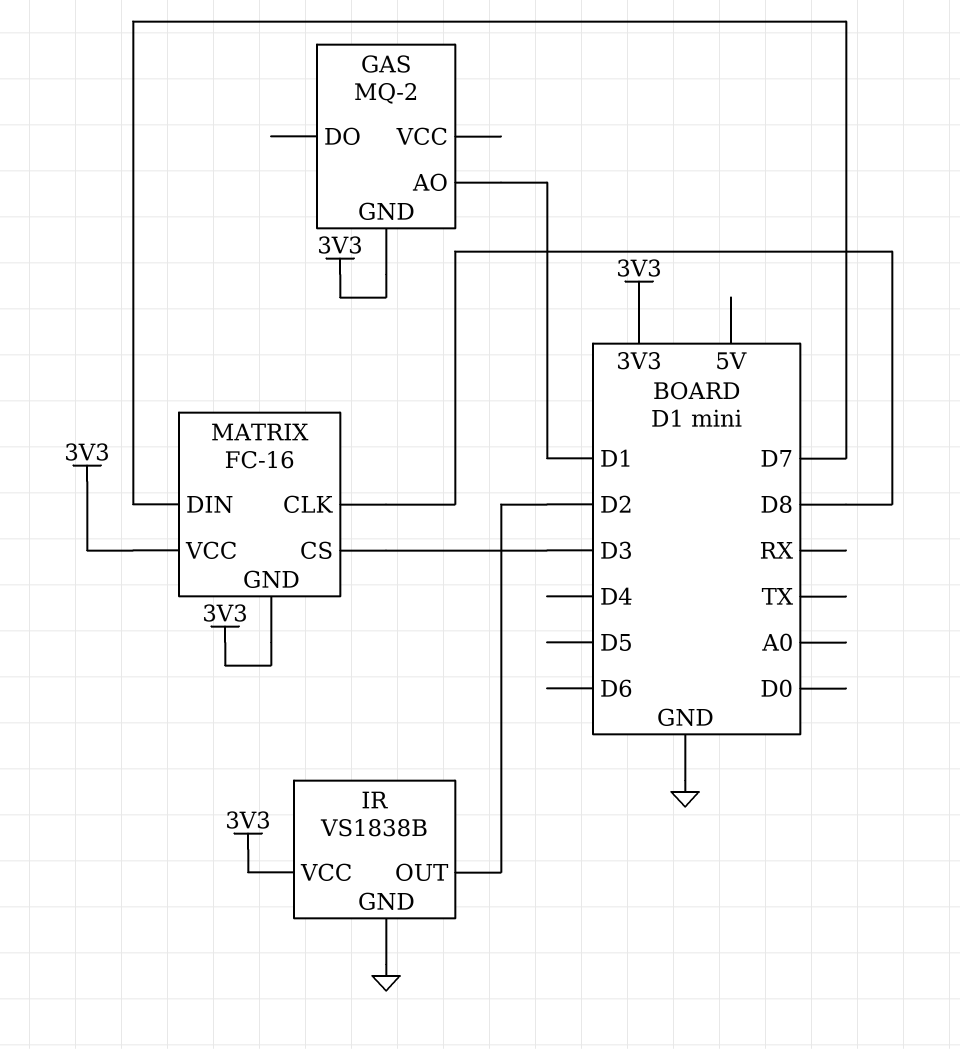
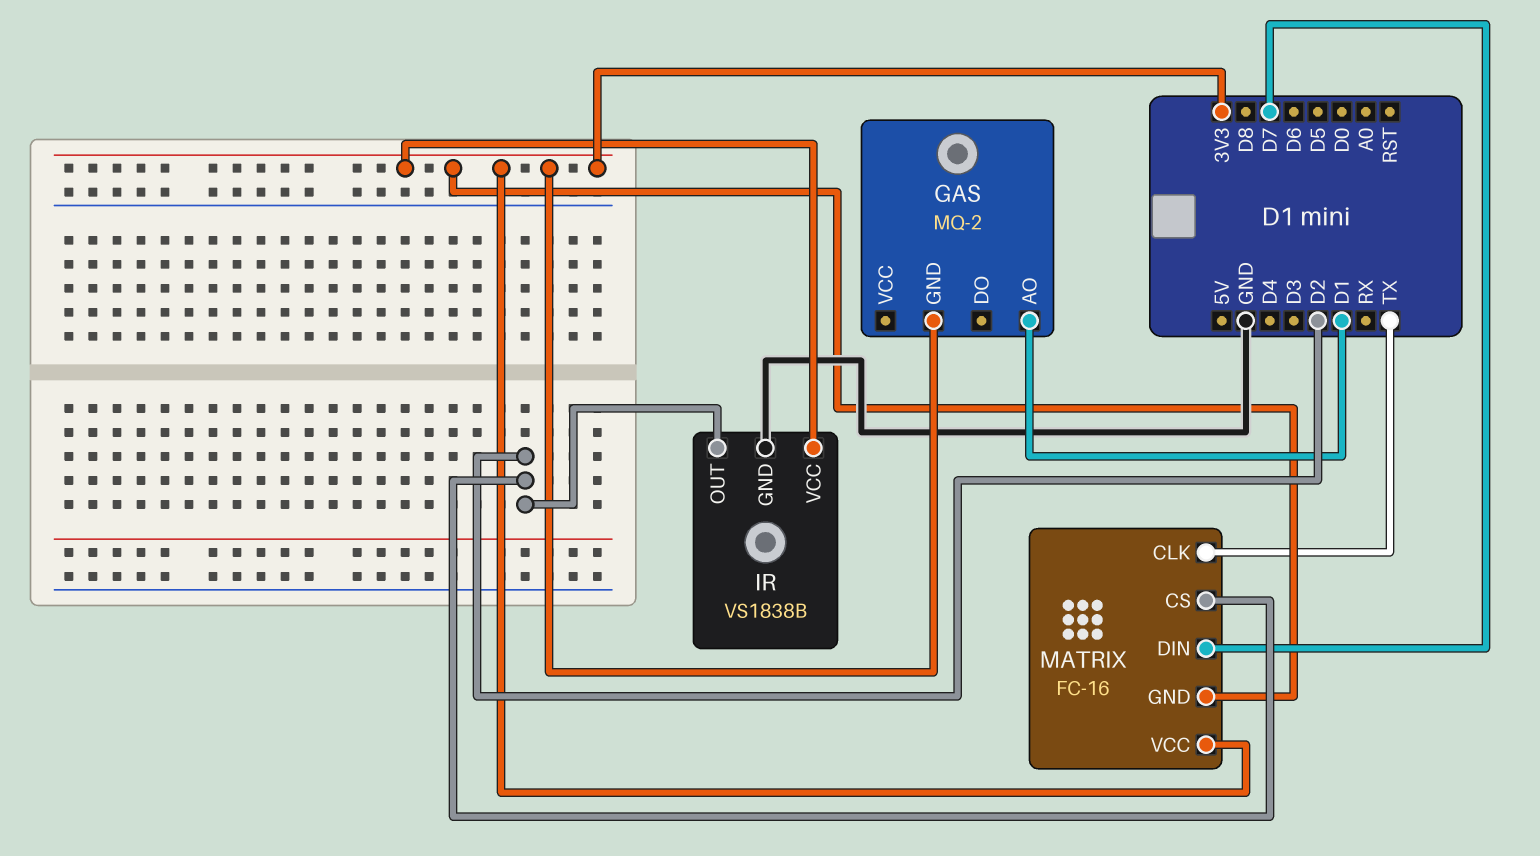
MATRIX pin CLK: D8 -> TX
MATRIX pin CS: D3 -> D2

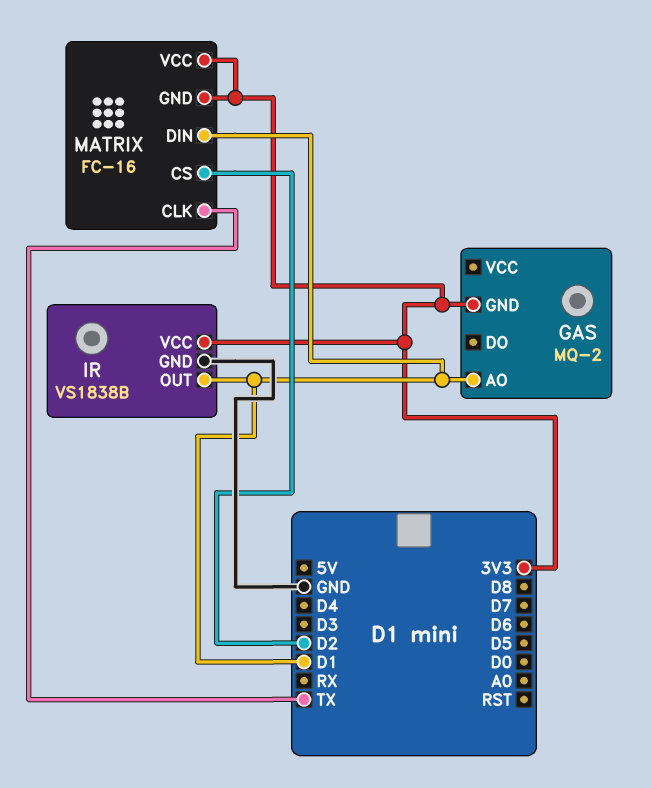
IR pin OUT: D2 -> D1
MATRIX pin DIN: D7 -> D1

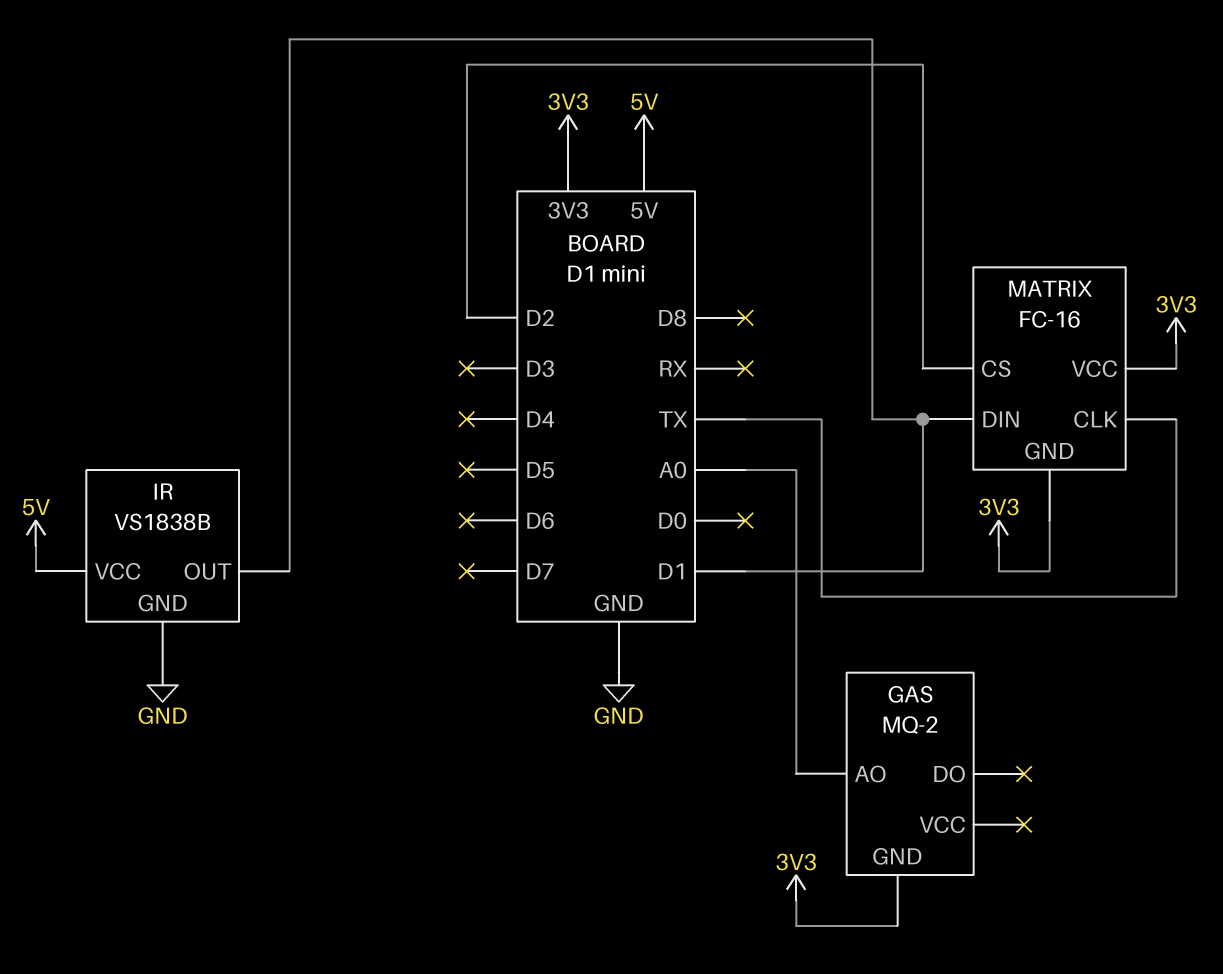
GAS pin AO: D1 -> A0
IR pin VCC: 3V3 -> 5V

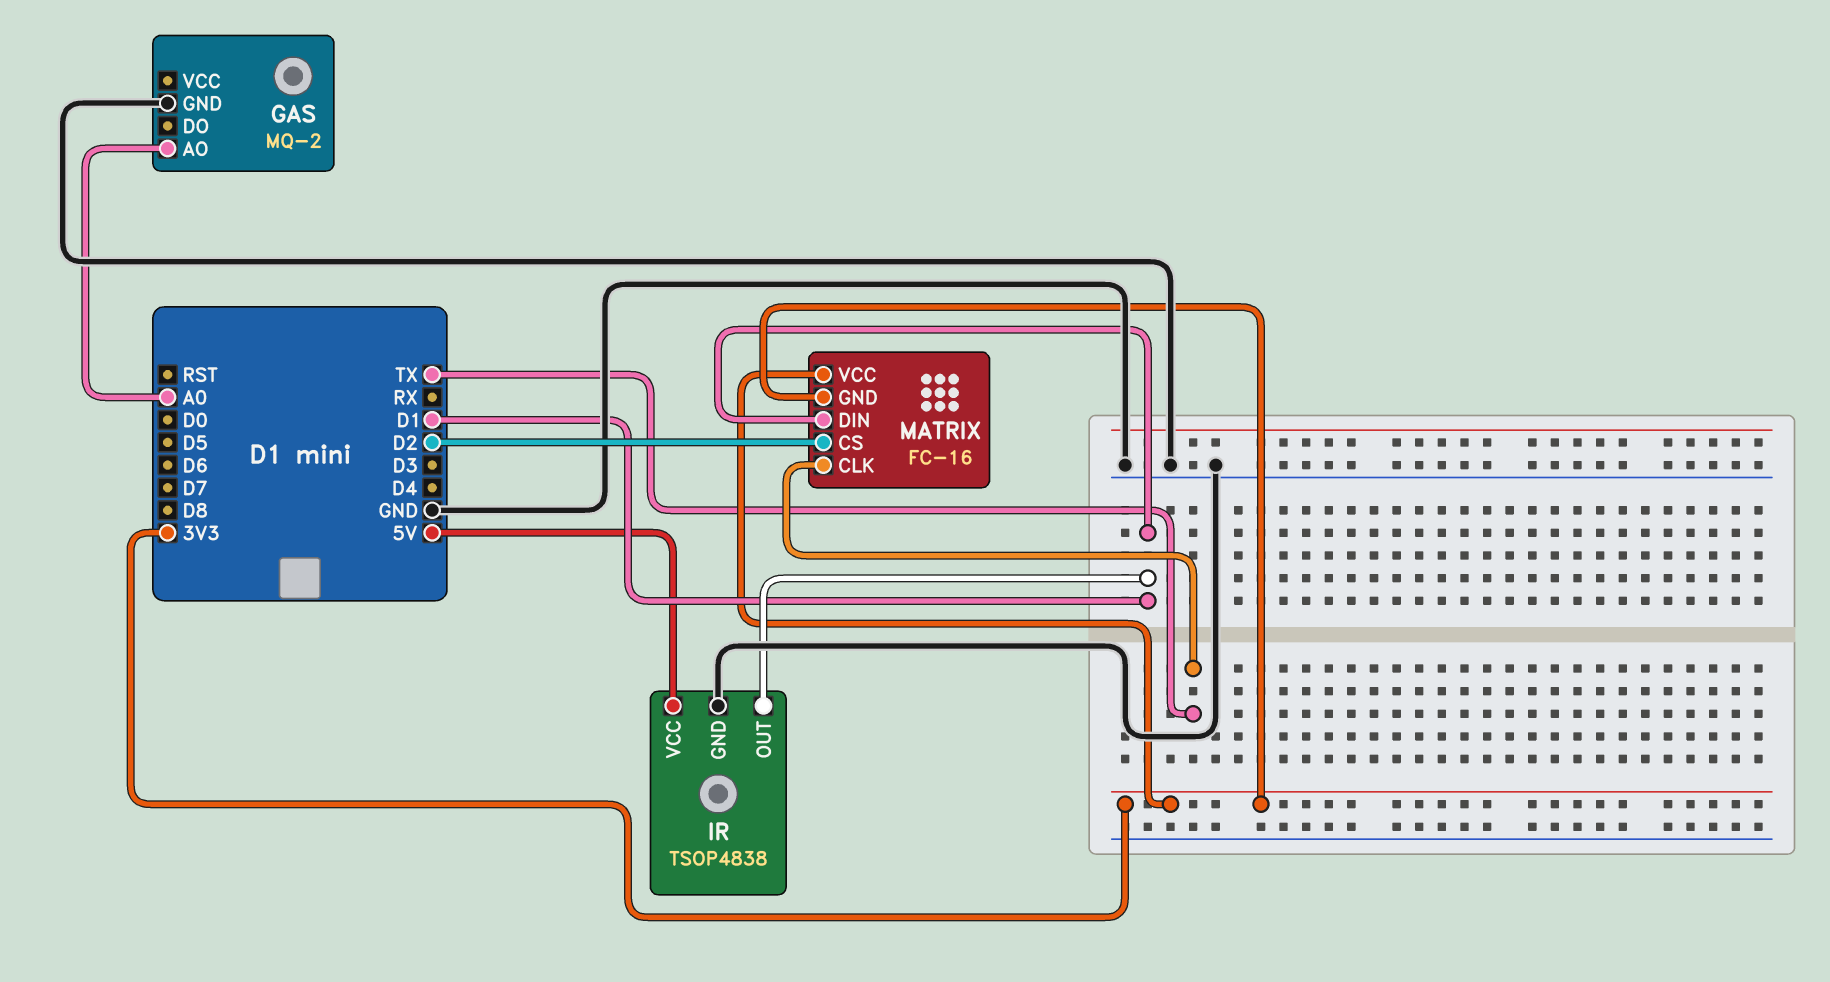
GAS pin GND: 3V3 -> GND
IR: VS1838B -> TSOP4838

